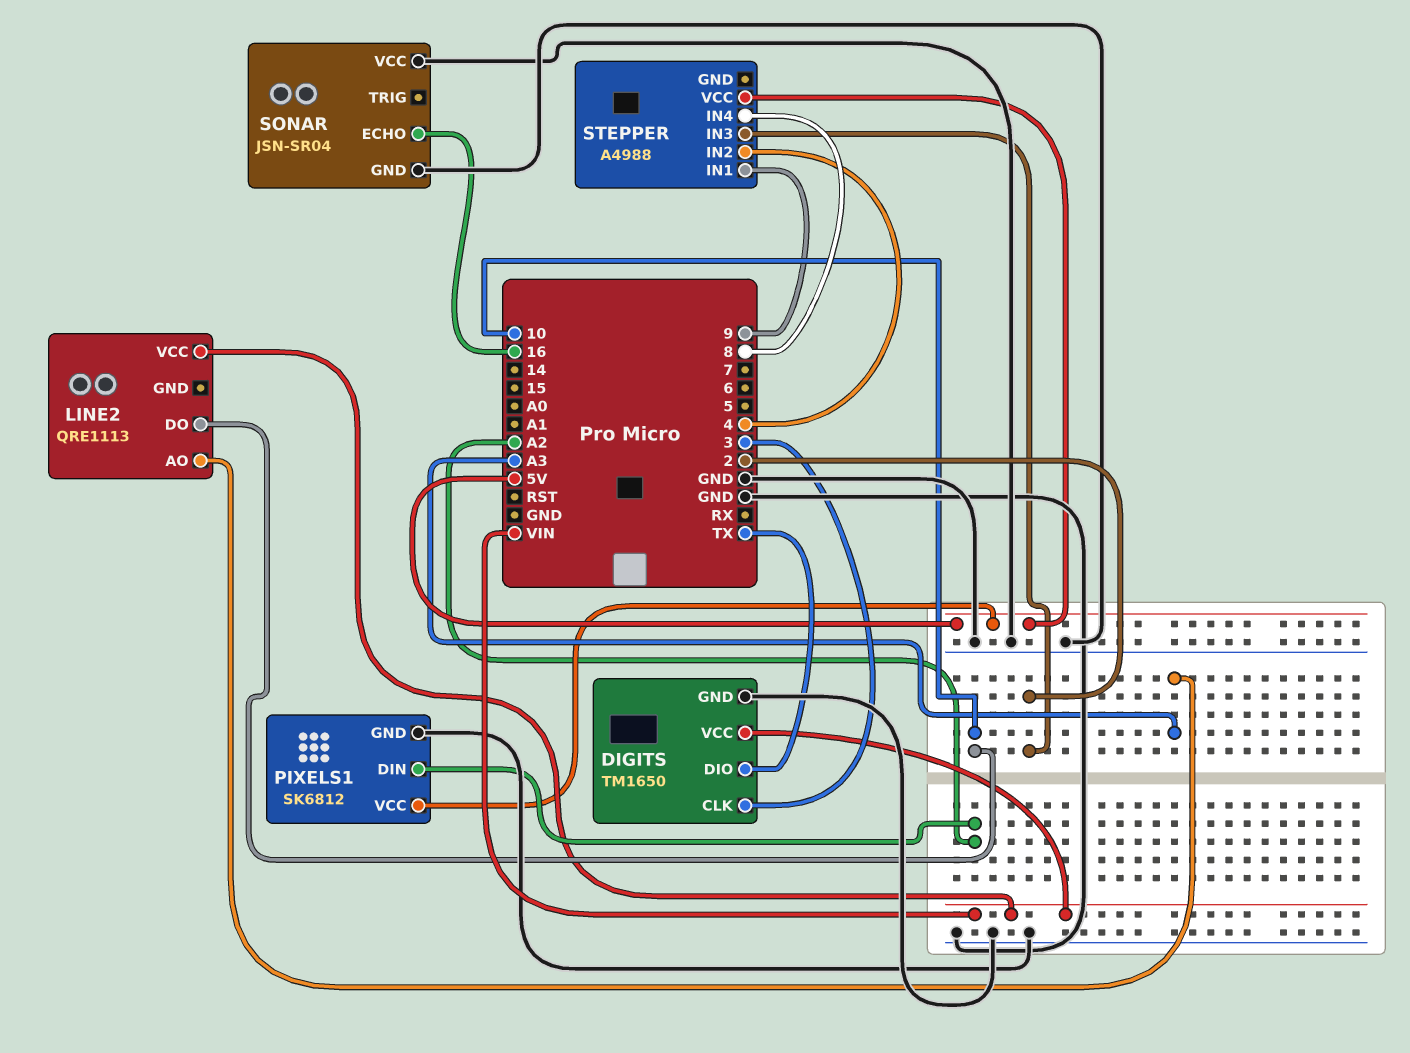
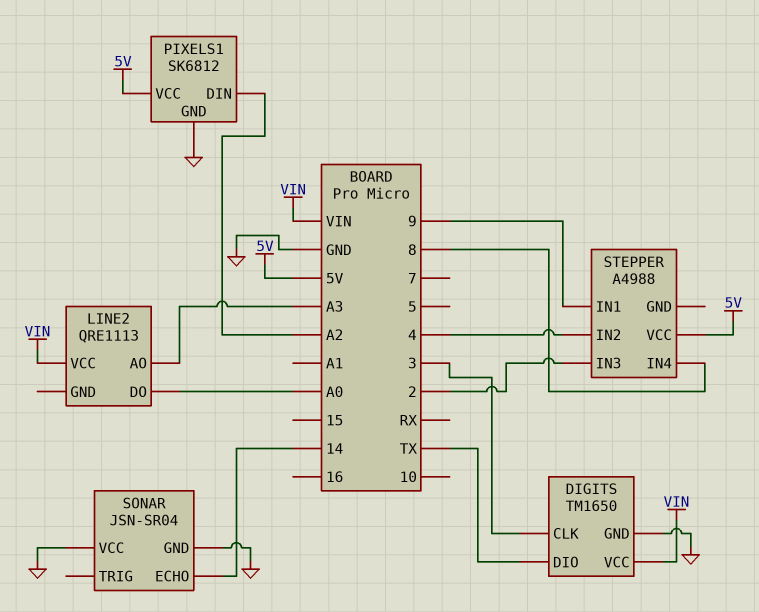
LINE2 pin DO: 10 -> A0
SONAR pin ECHO: 16 -> 14

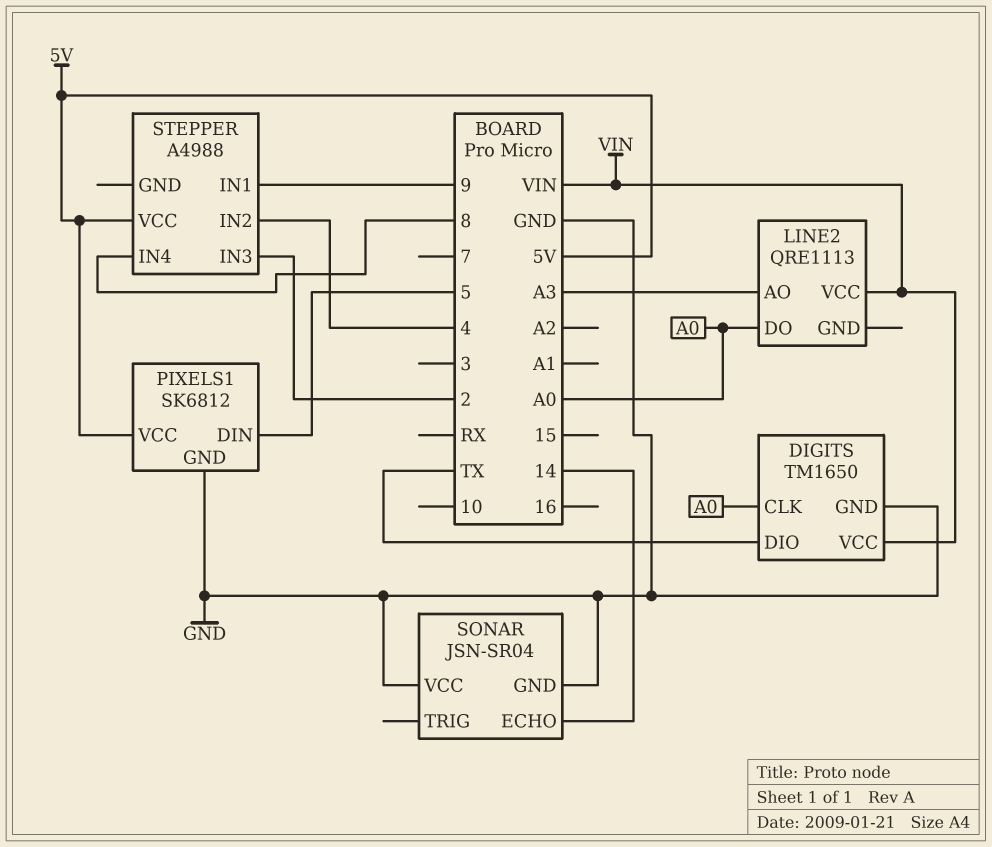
DIGITS pin CLK: 3 -> A0
PIXELS1 pin DIN: A2 -> 5

